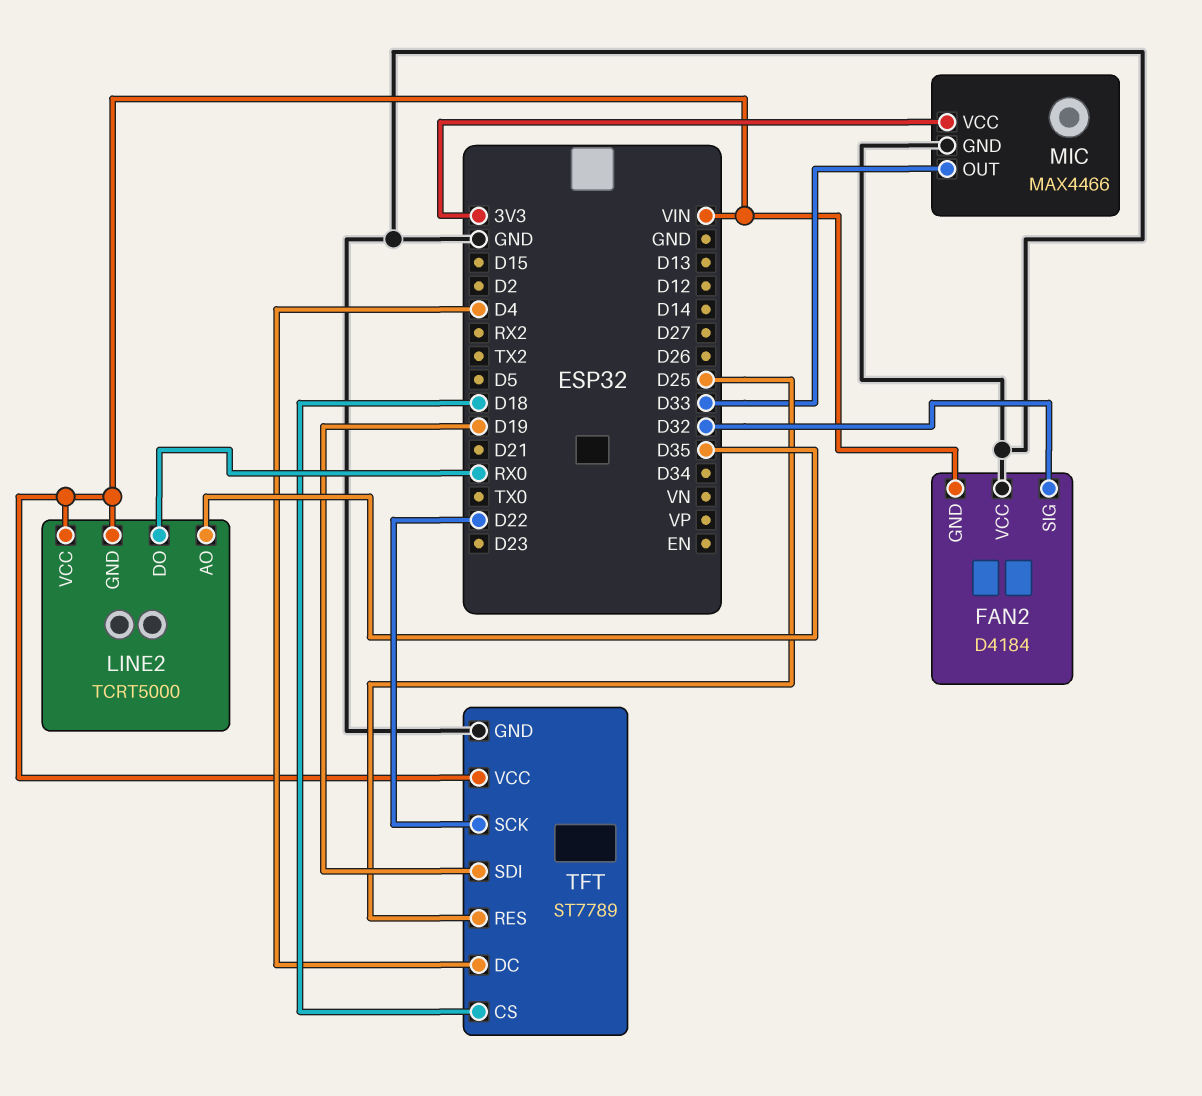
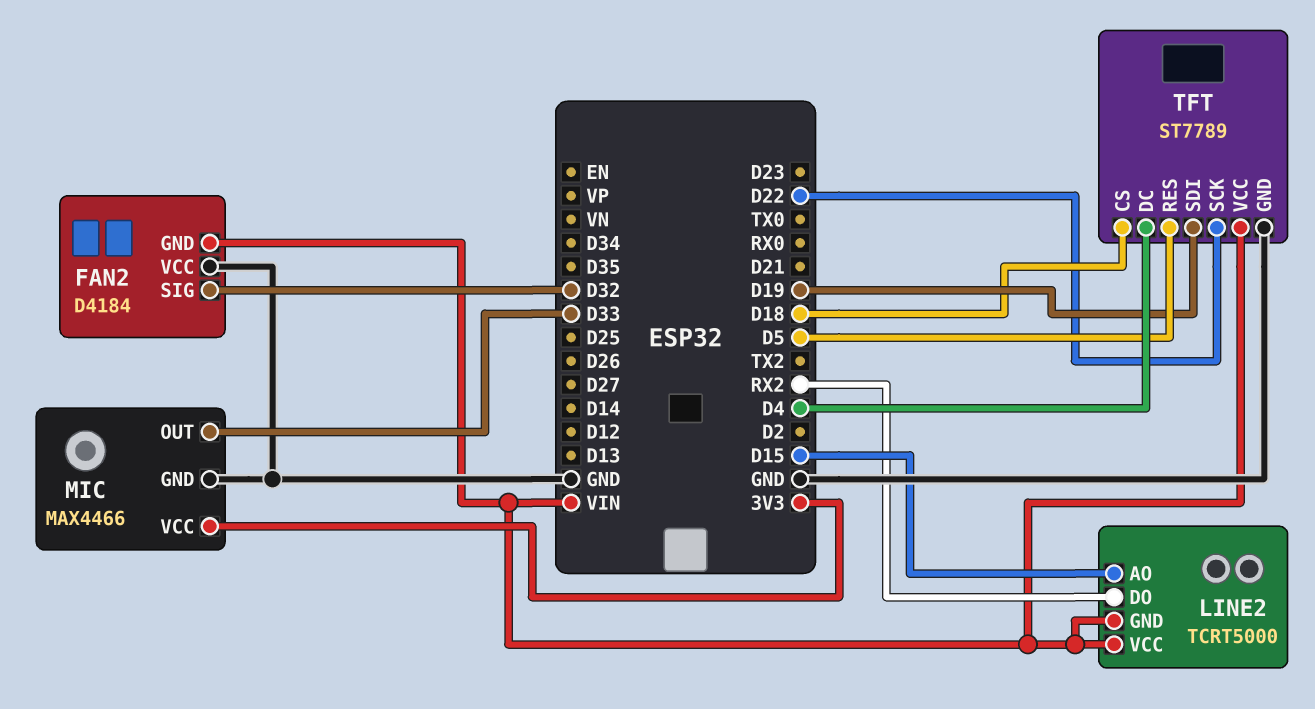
LINE2 pin AO: D35 -> D15
LINE2 pin DO: RX0 -> RX2
TFT pin RES: D25 -> D5

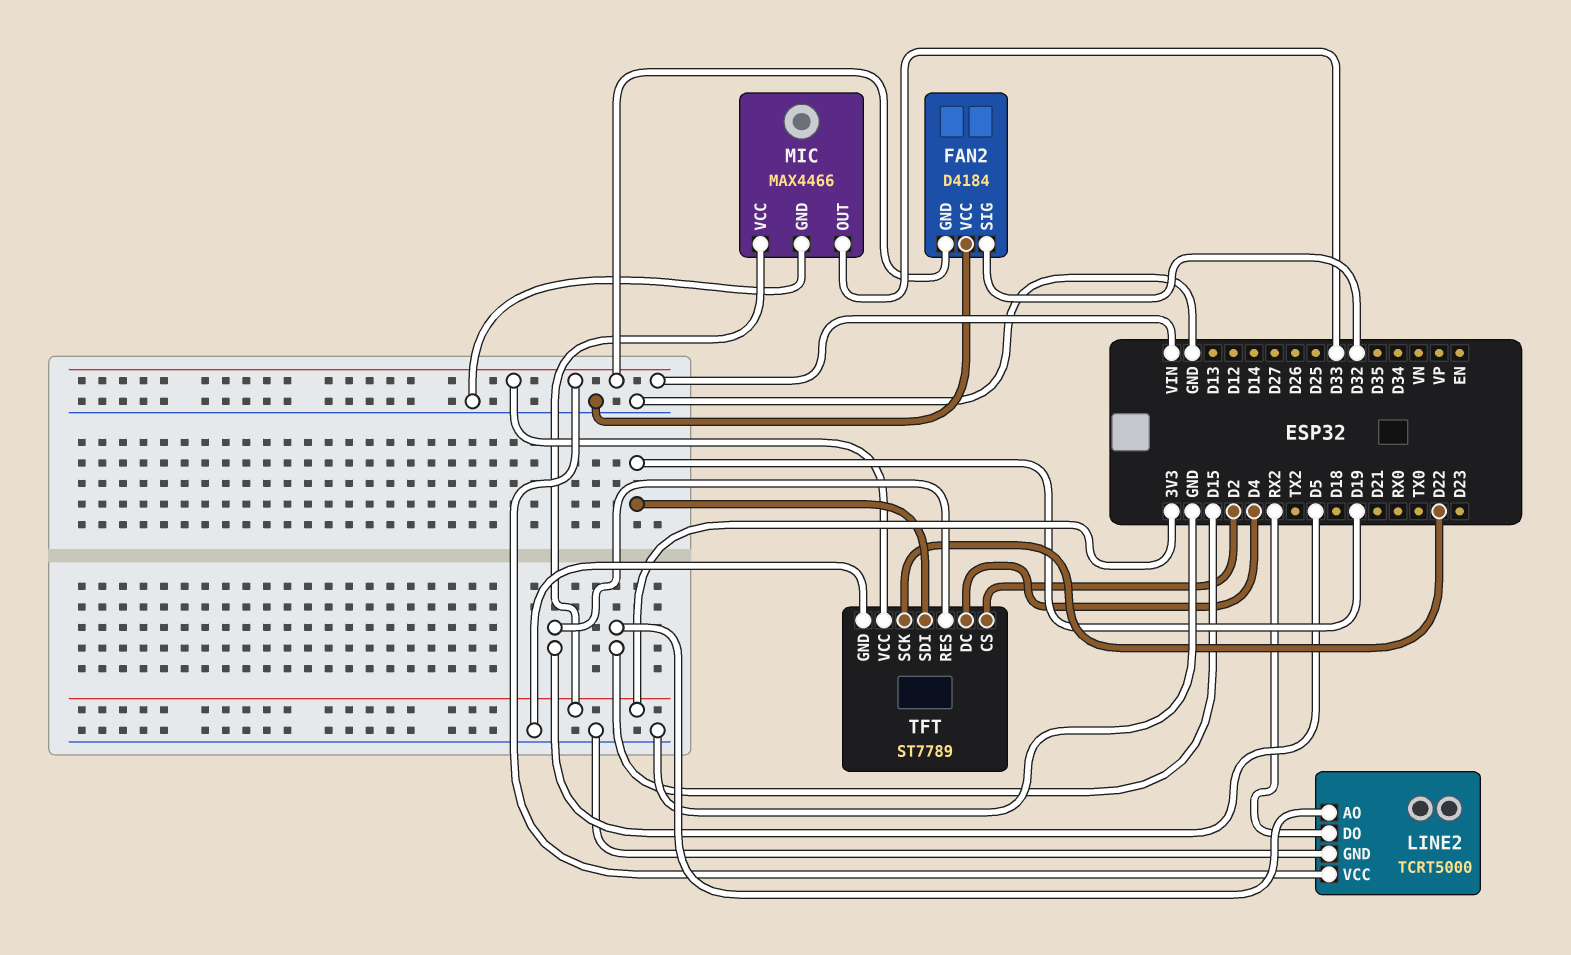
LINE2 pin GND: VIN -> GND
TFT pin CS: D18 -> D2

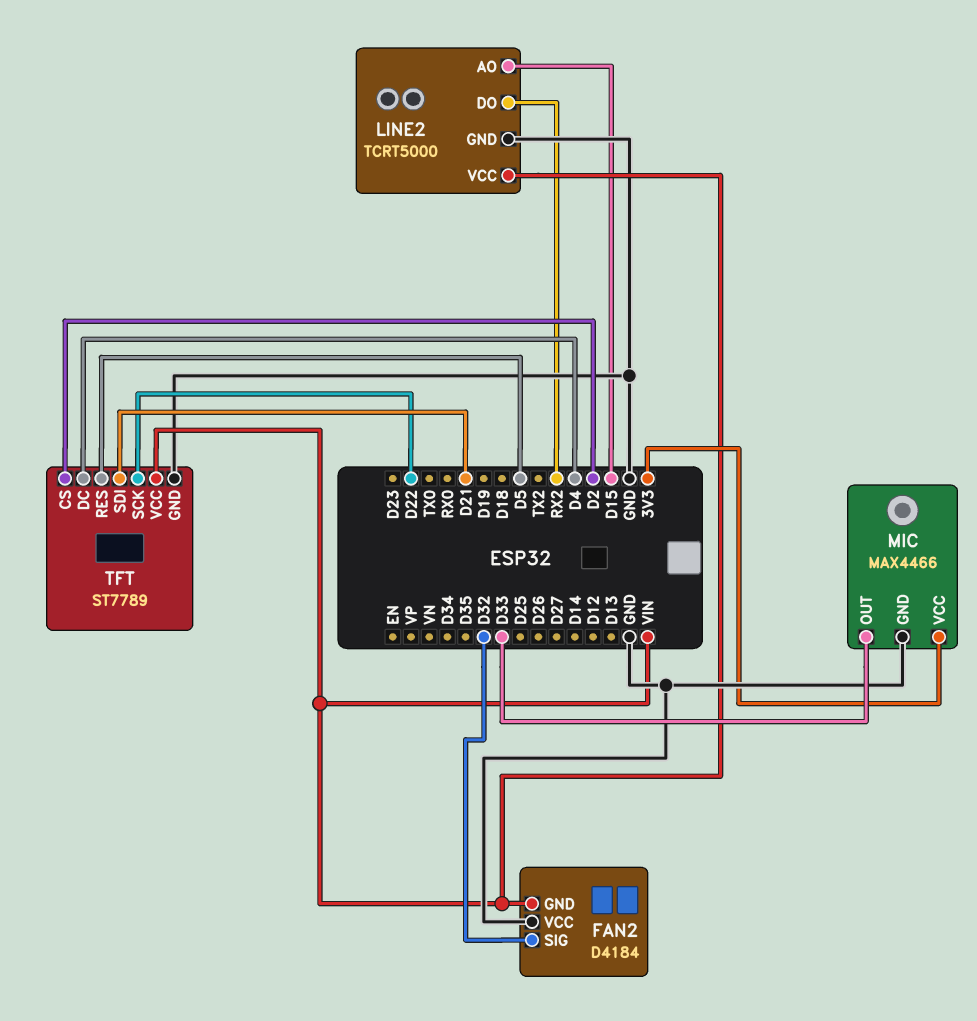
TFT pin SDI: D19 -> D21

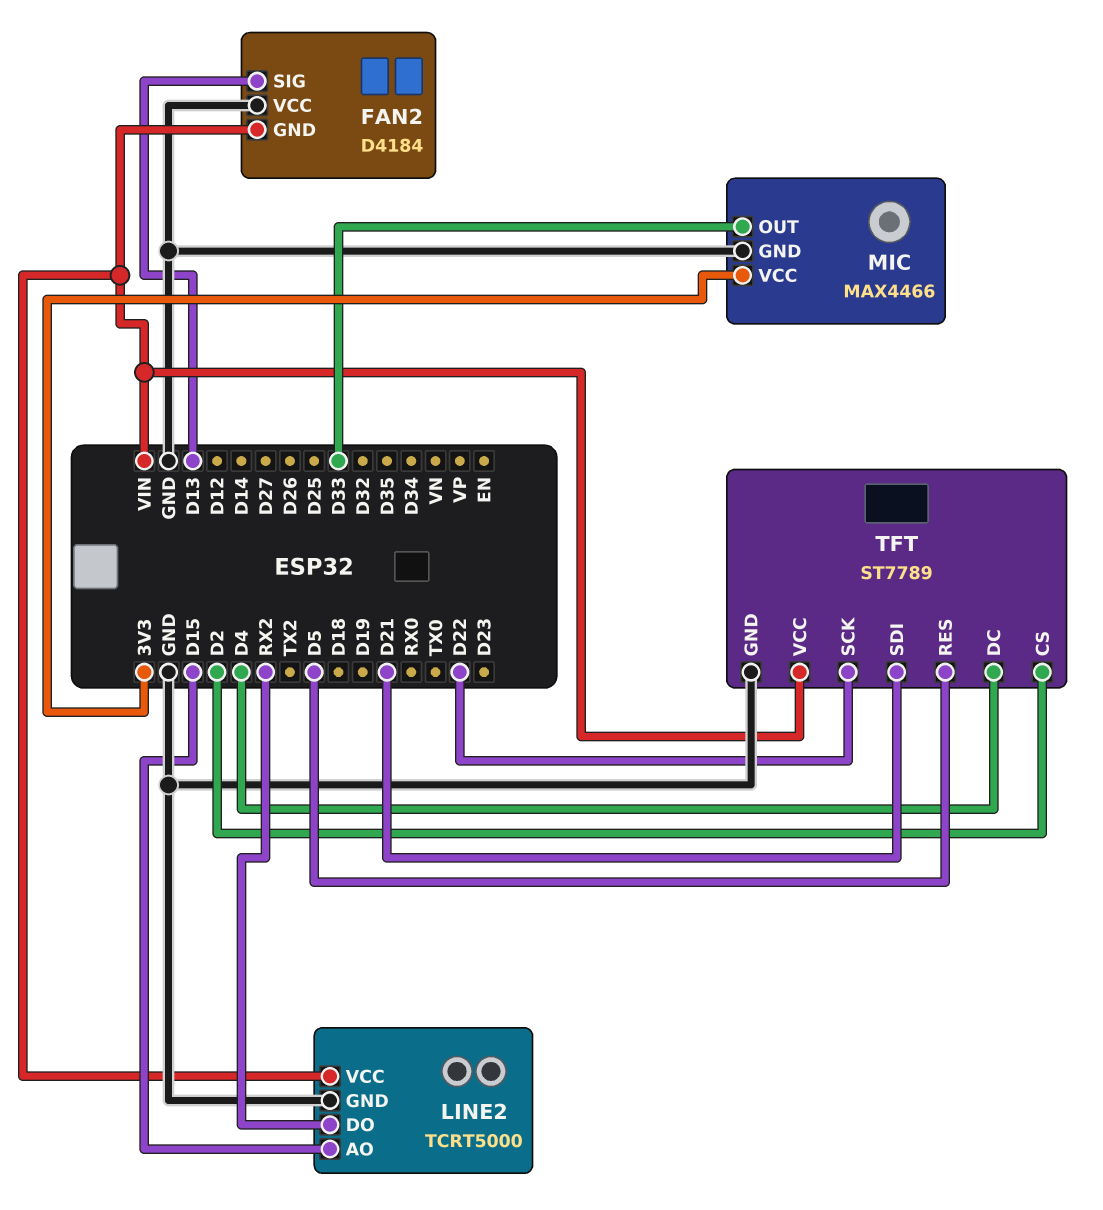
FAN2 pin SIG: D32 -> D13

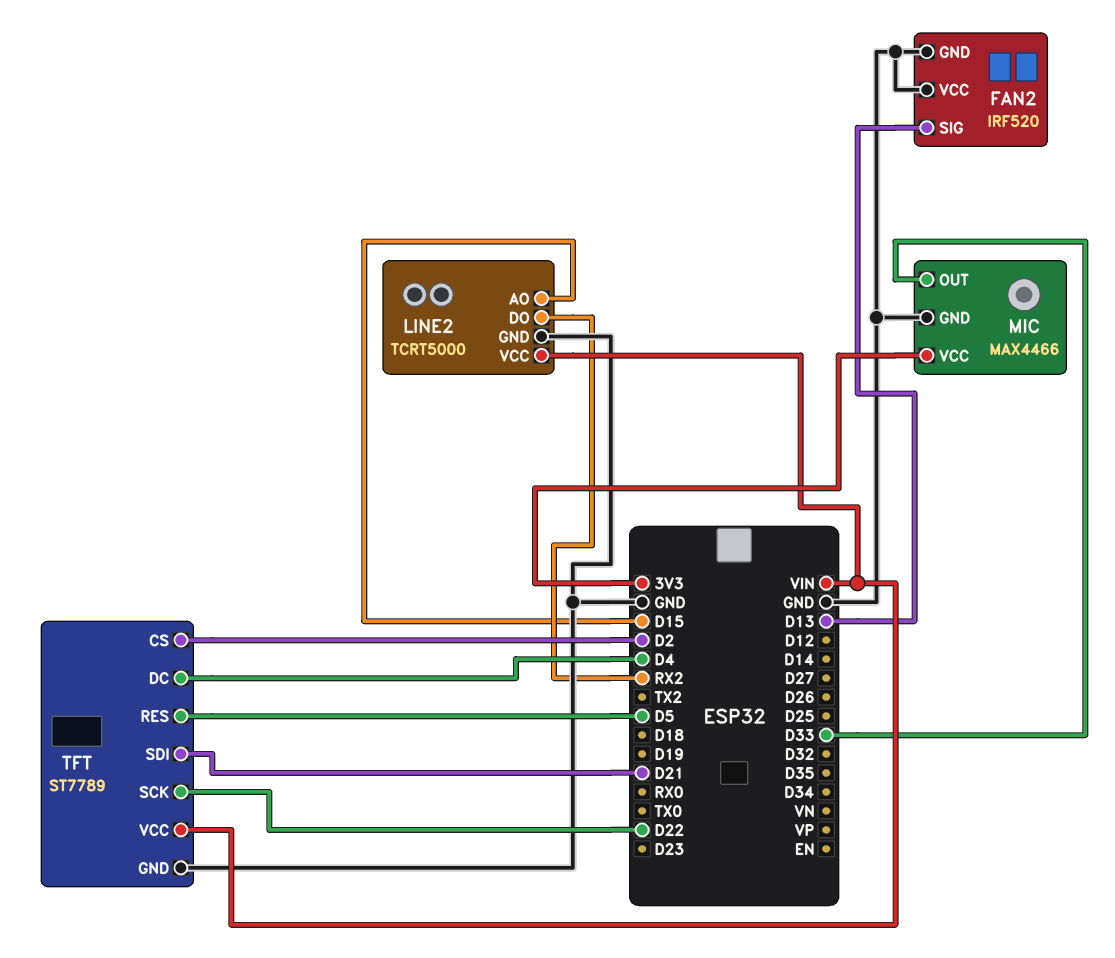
FAN2: D4184 -> IRF520
FAN2 pin GND: VIN -> GND

